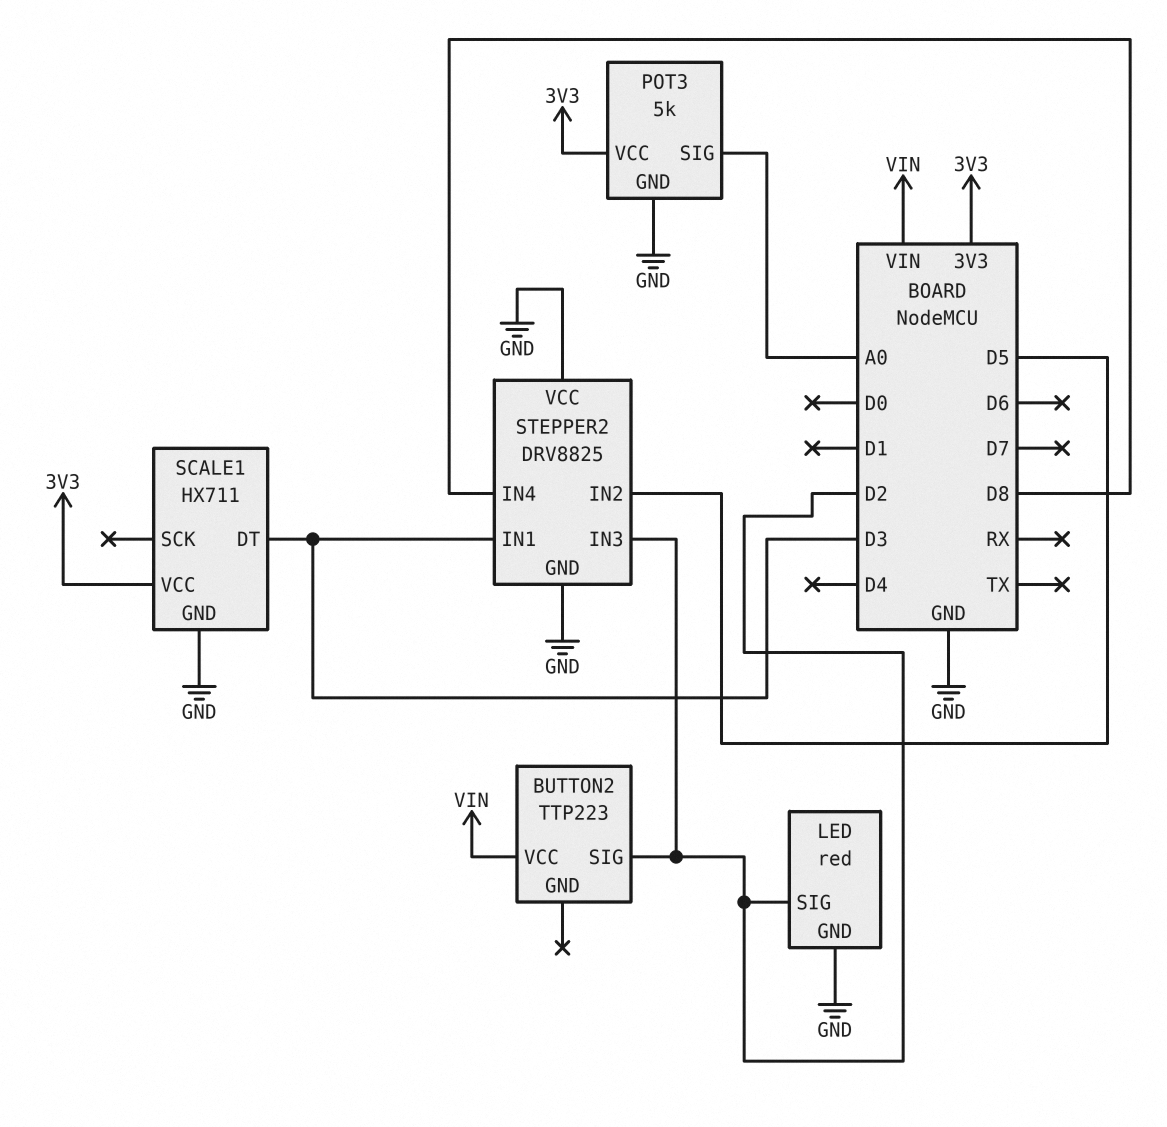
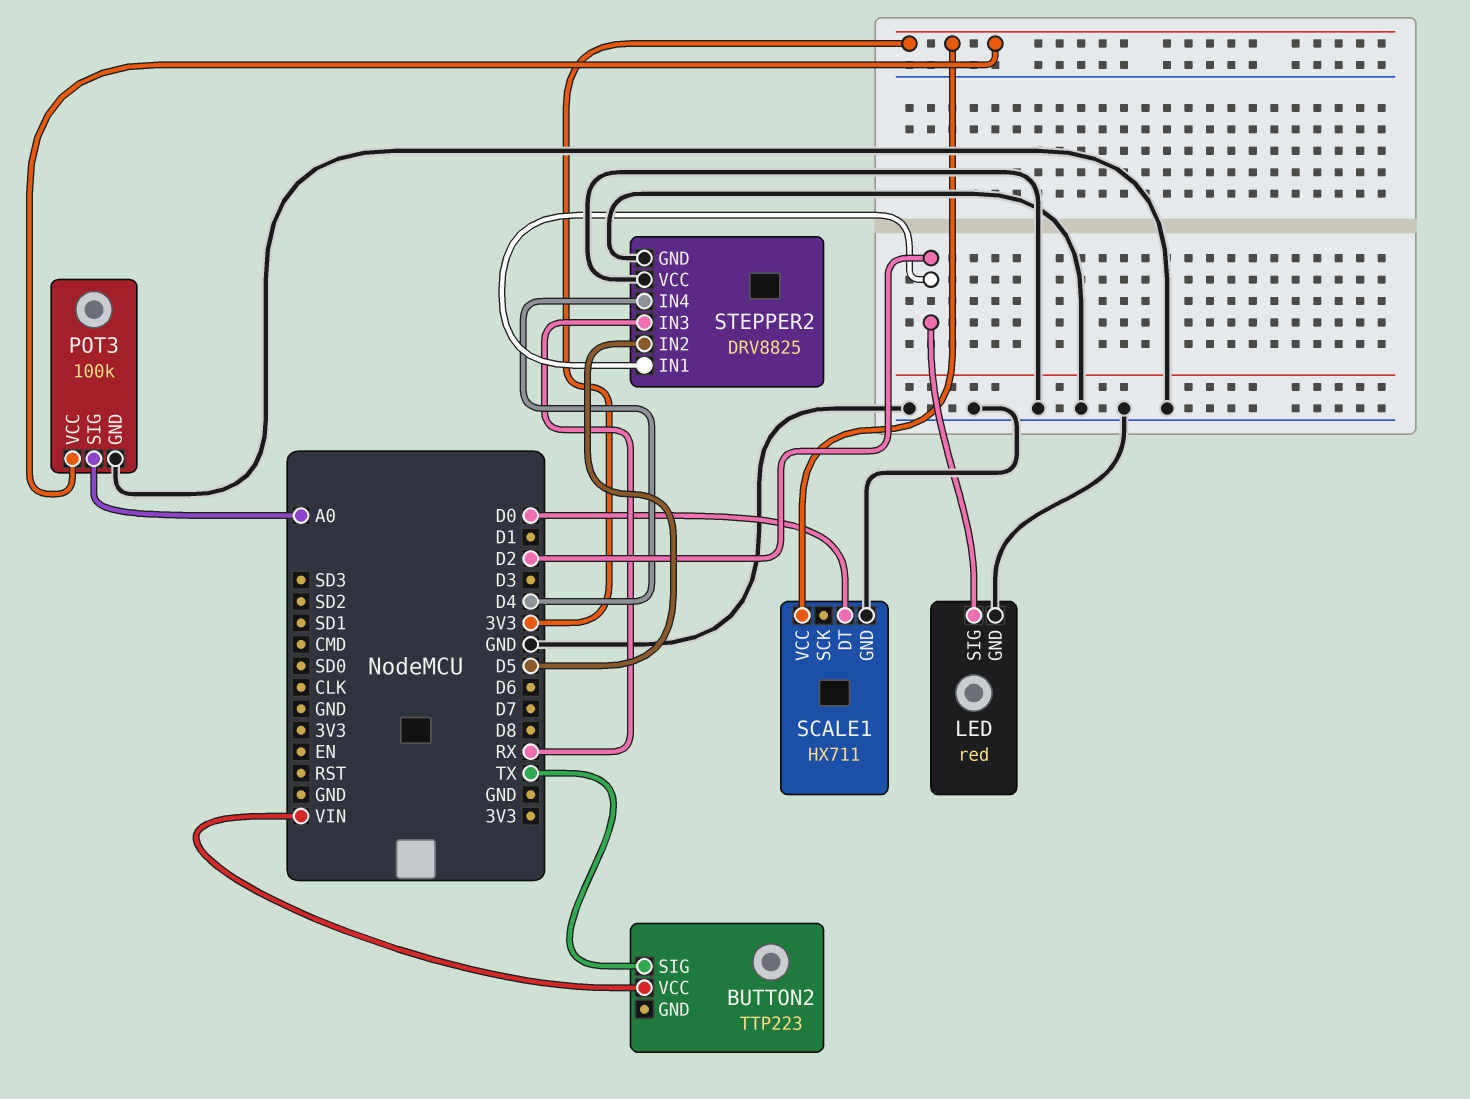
BUTTON2 pin SIG: D2 -> TX
POT3: 5k -> 100k
SCALE1 pin DT: D3 -> D0
STEPPER2 pin IN1: D3 -> D2
STEPPER2 pin IN3: D2 -> RX
STEPPER2 pin IN4: D8 -> D4

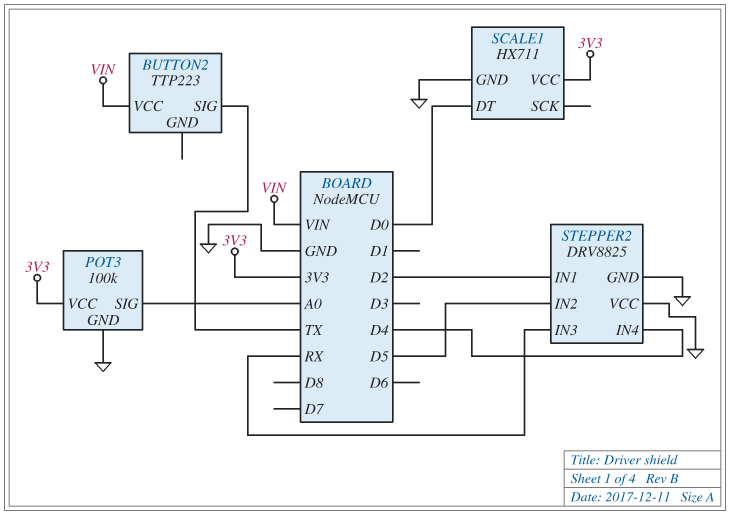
LED: red -> none
LED pin GND: GND -> none
LED pin SIG: D2 -> none

